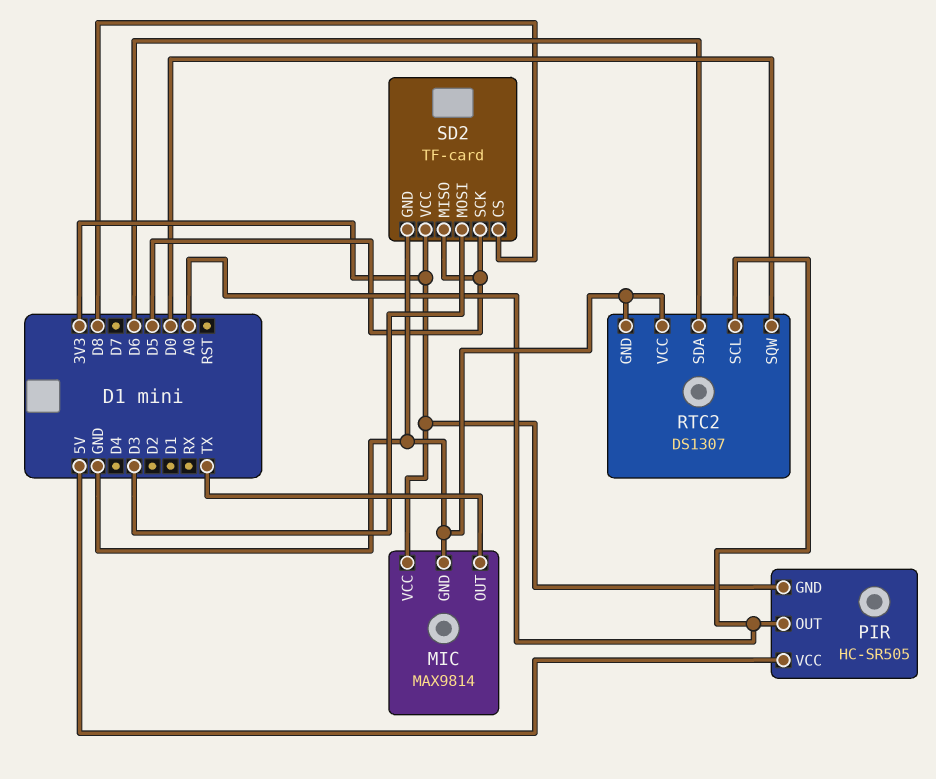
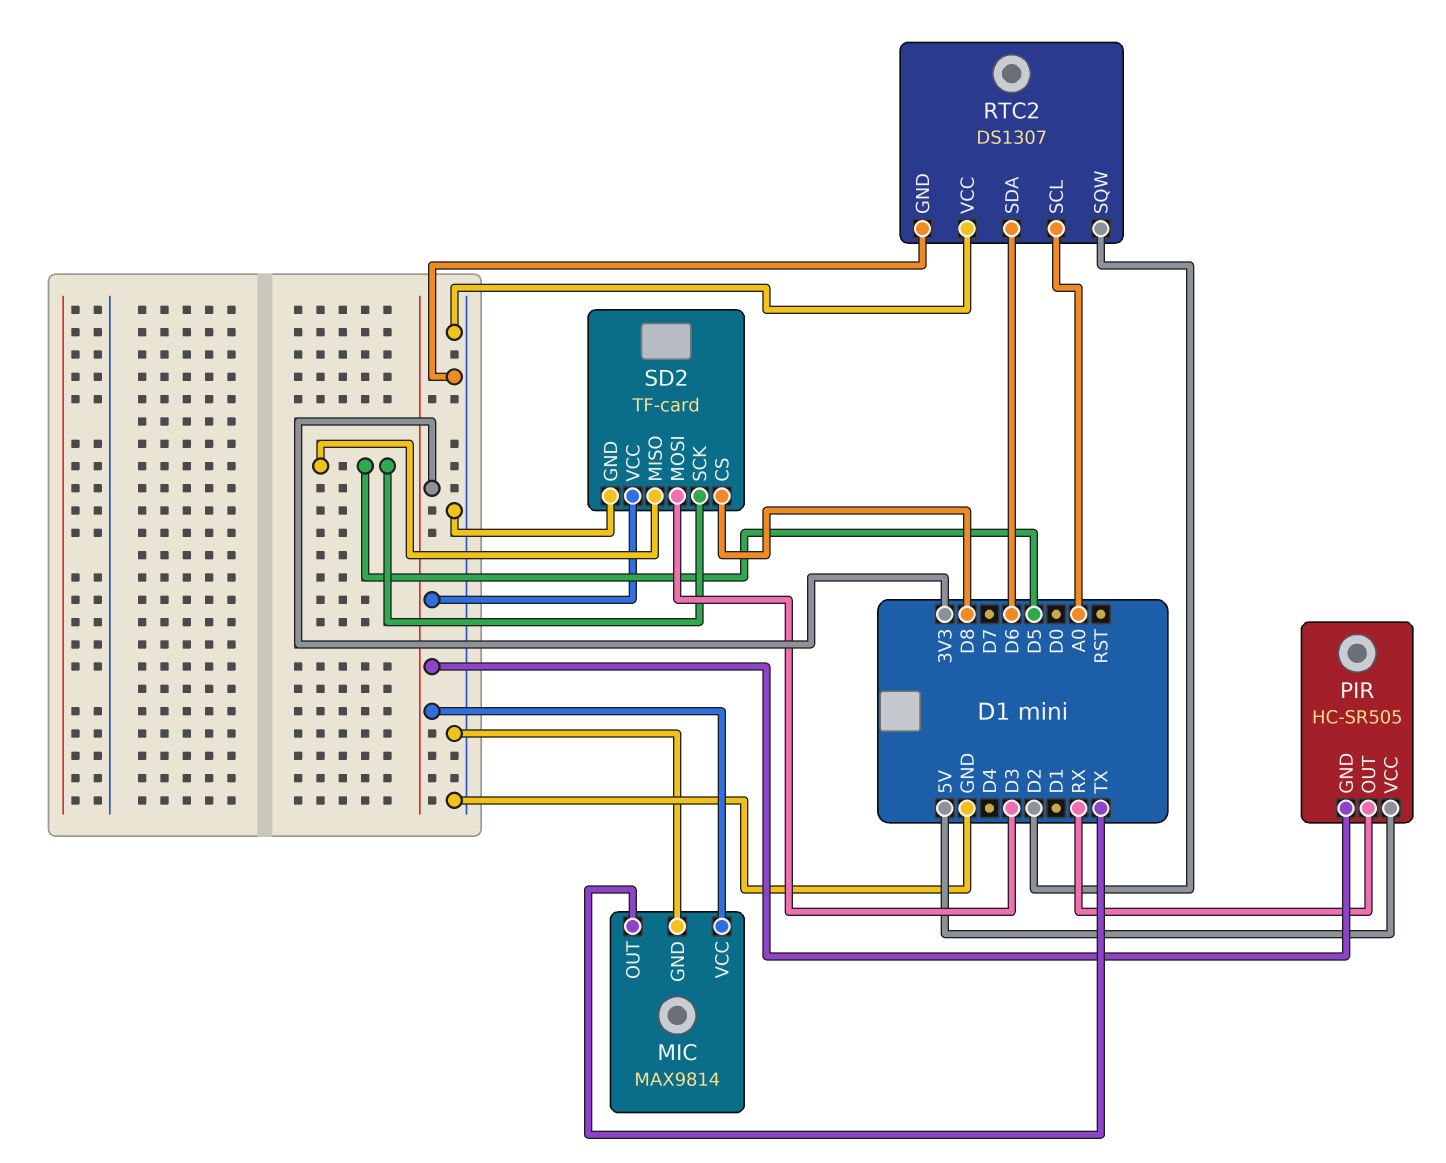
PIR pin OUT: A0 -> RX
RTC2 pin SQW: D0 -> D2

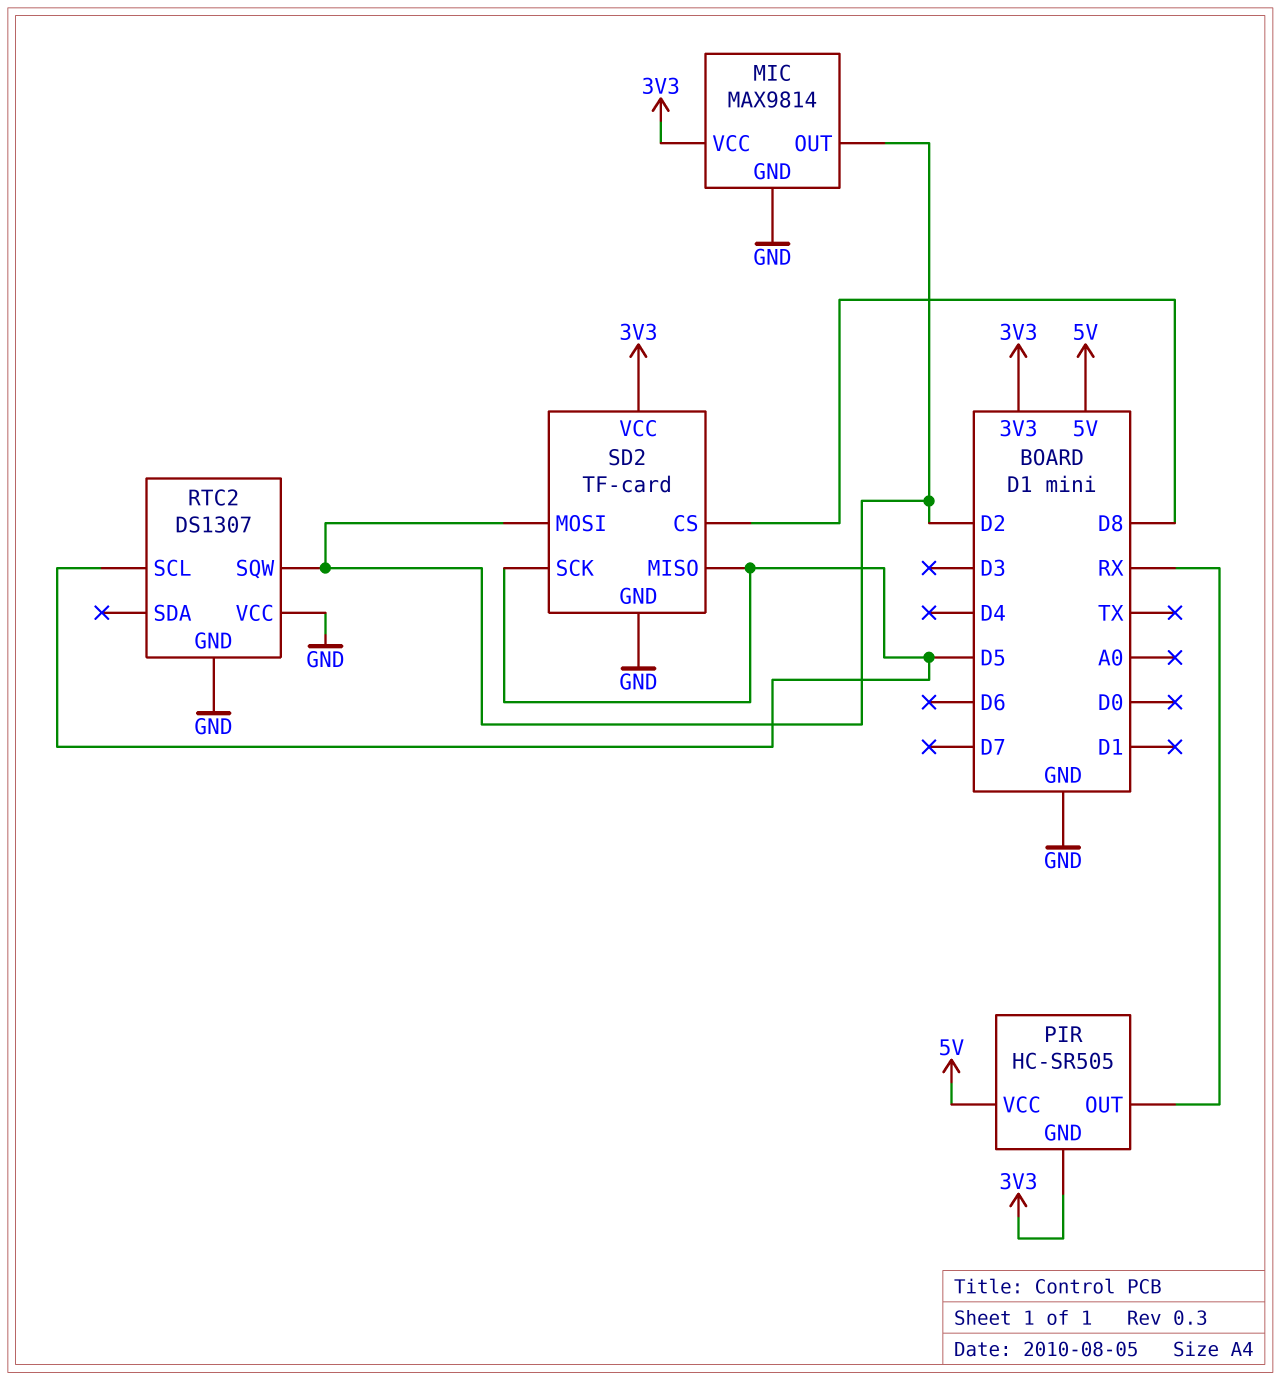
MIC pin OUT: TX -> D2
RTC2 pin SCL: A0 -> D5
RTC2 pin SDA: D6 -> none
SD2 pin MOSI: D3 -> D2

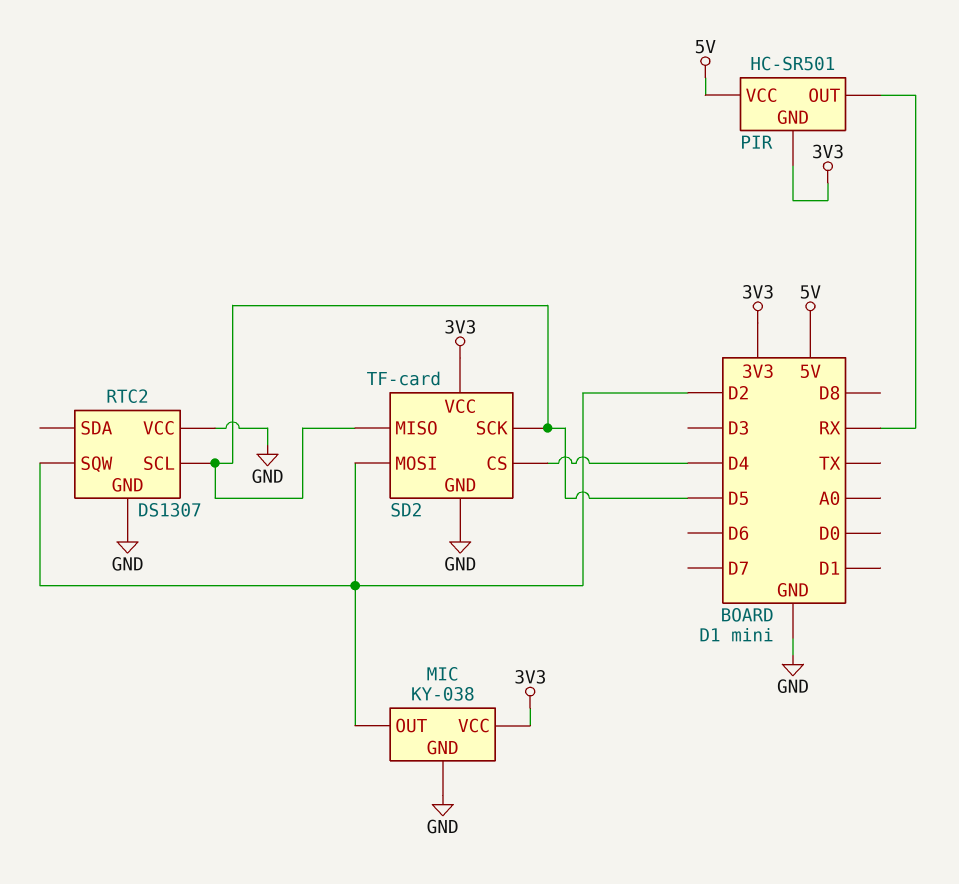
MIC: MAX9814 -> KY-038
PIR: HC-SR505 -> HC-SR501
SD2 pin CS: D8 -> D4

